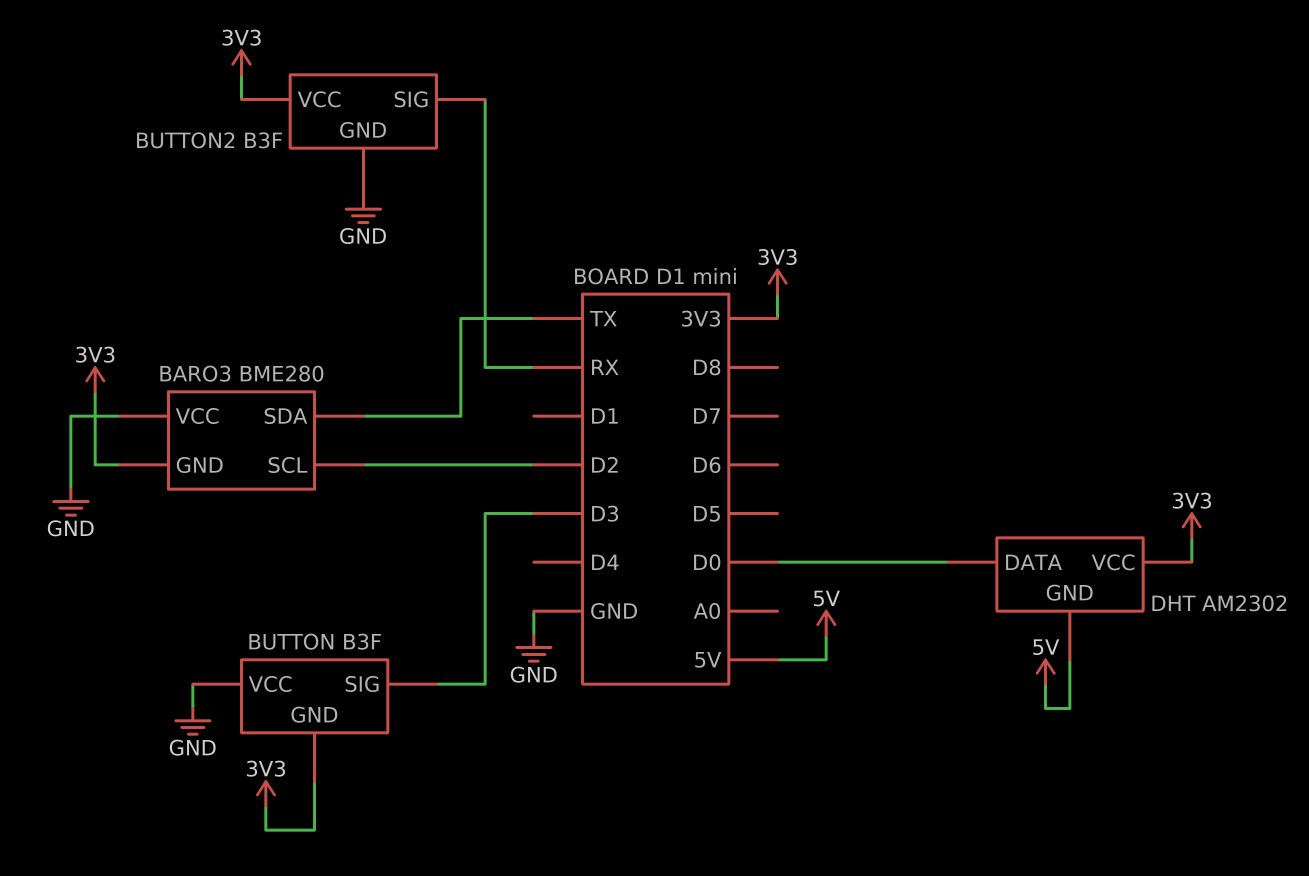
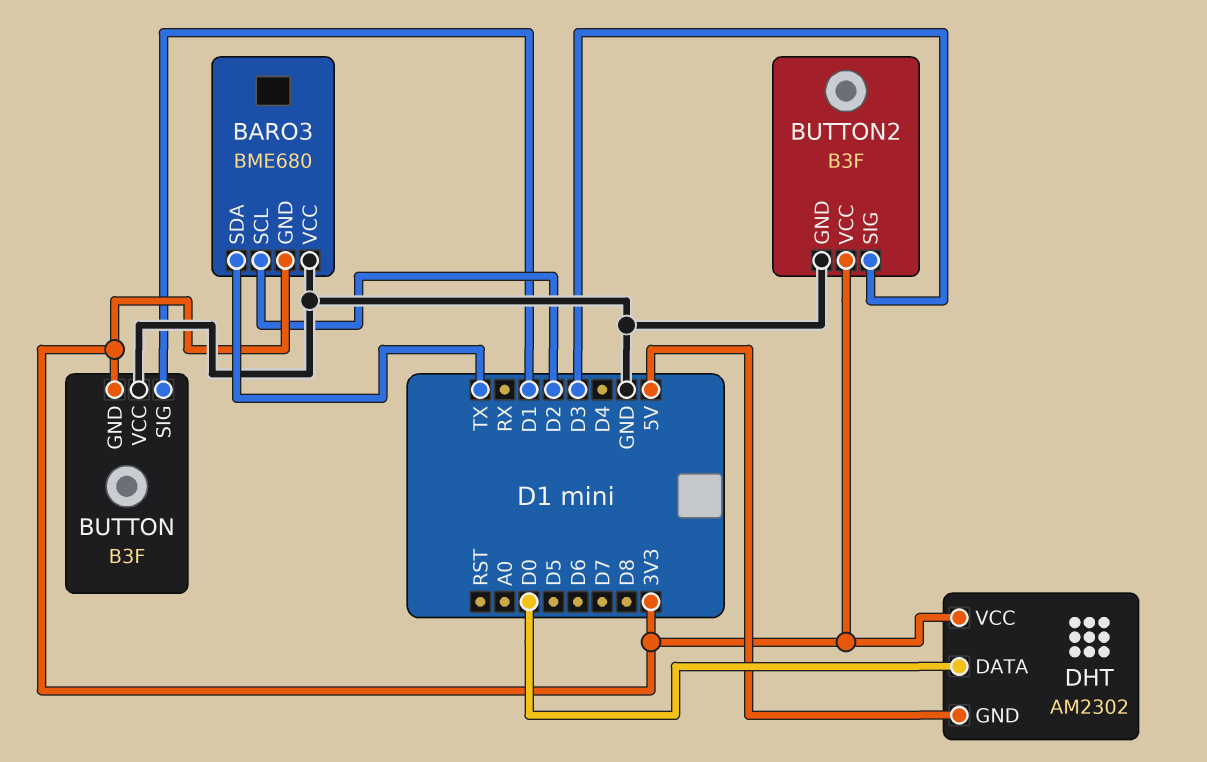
BARO3: BME280 -> BME680
BUTTON pin SIG: D3 -> D1
BUTTON2 pin SIG: RX -> D3

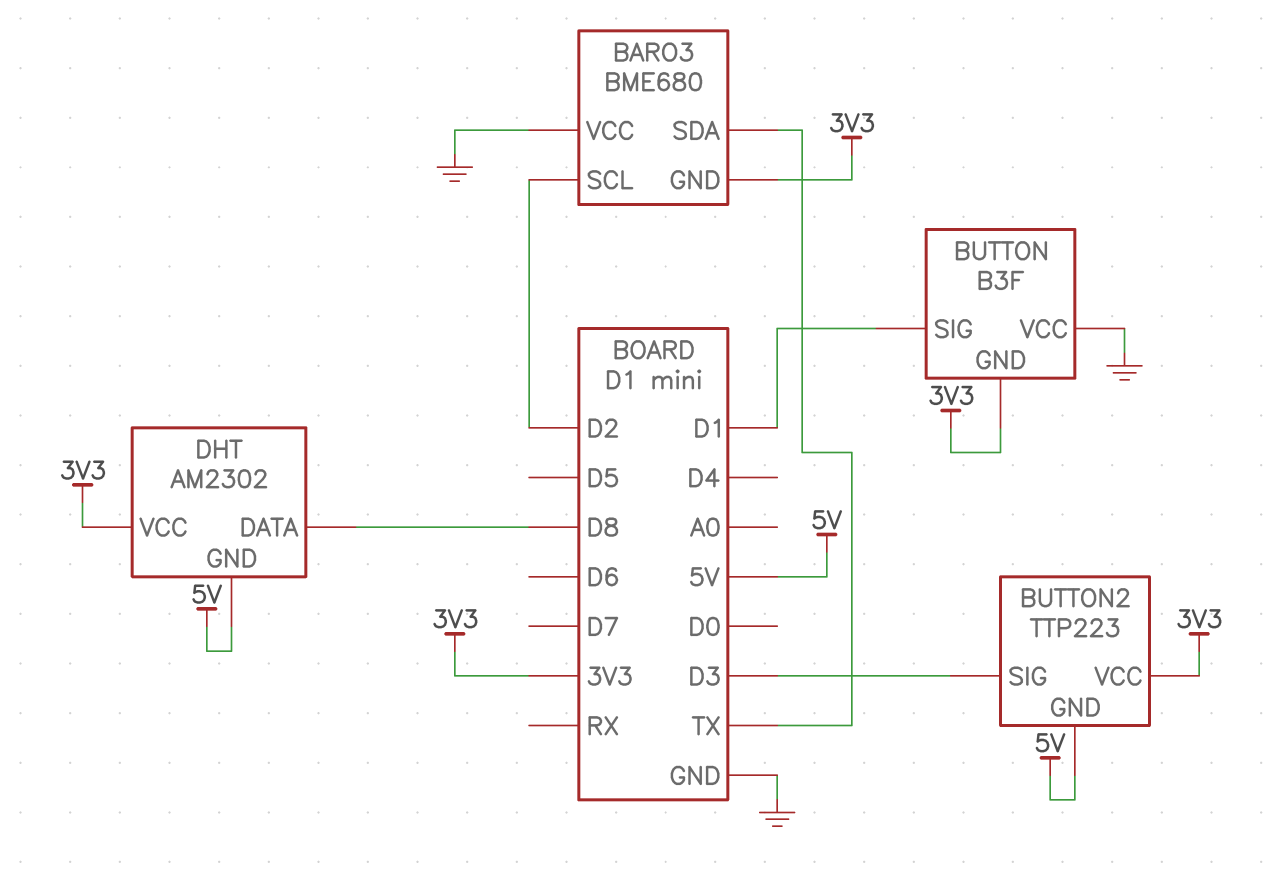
BUTTON2: B3F -> TTP223
BUTTON2 pin GND: GND -> 5V
DHT pin DATA: D0 -> D8

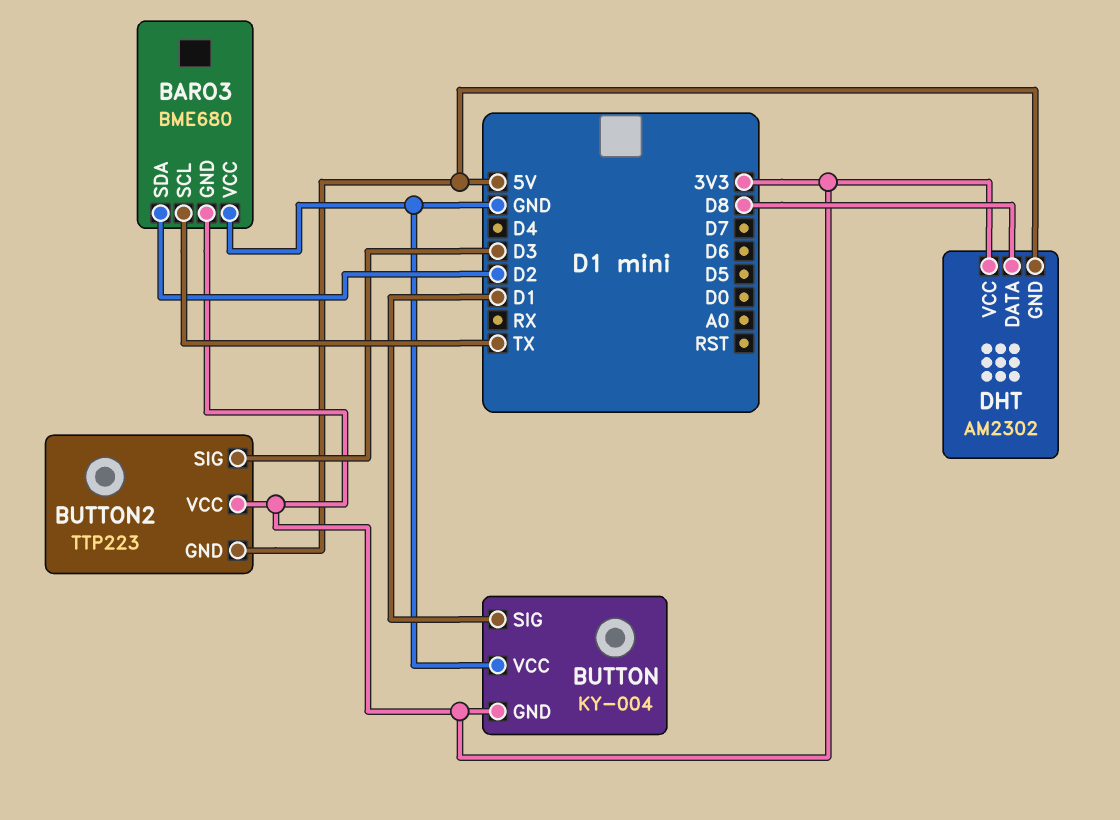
BARO3 pin SCL: D2 -> TX
BARO3 pin SDA: TX -> D2
BUTTON: B3F -> KY-004

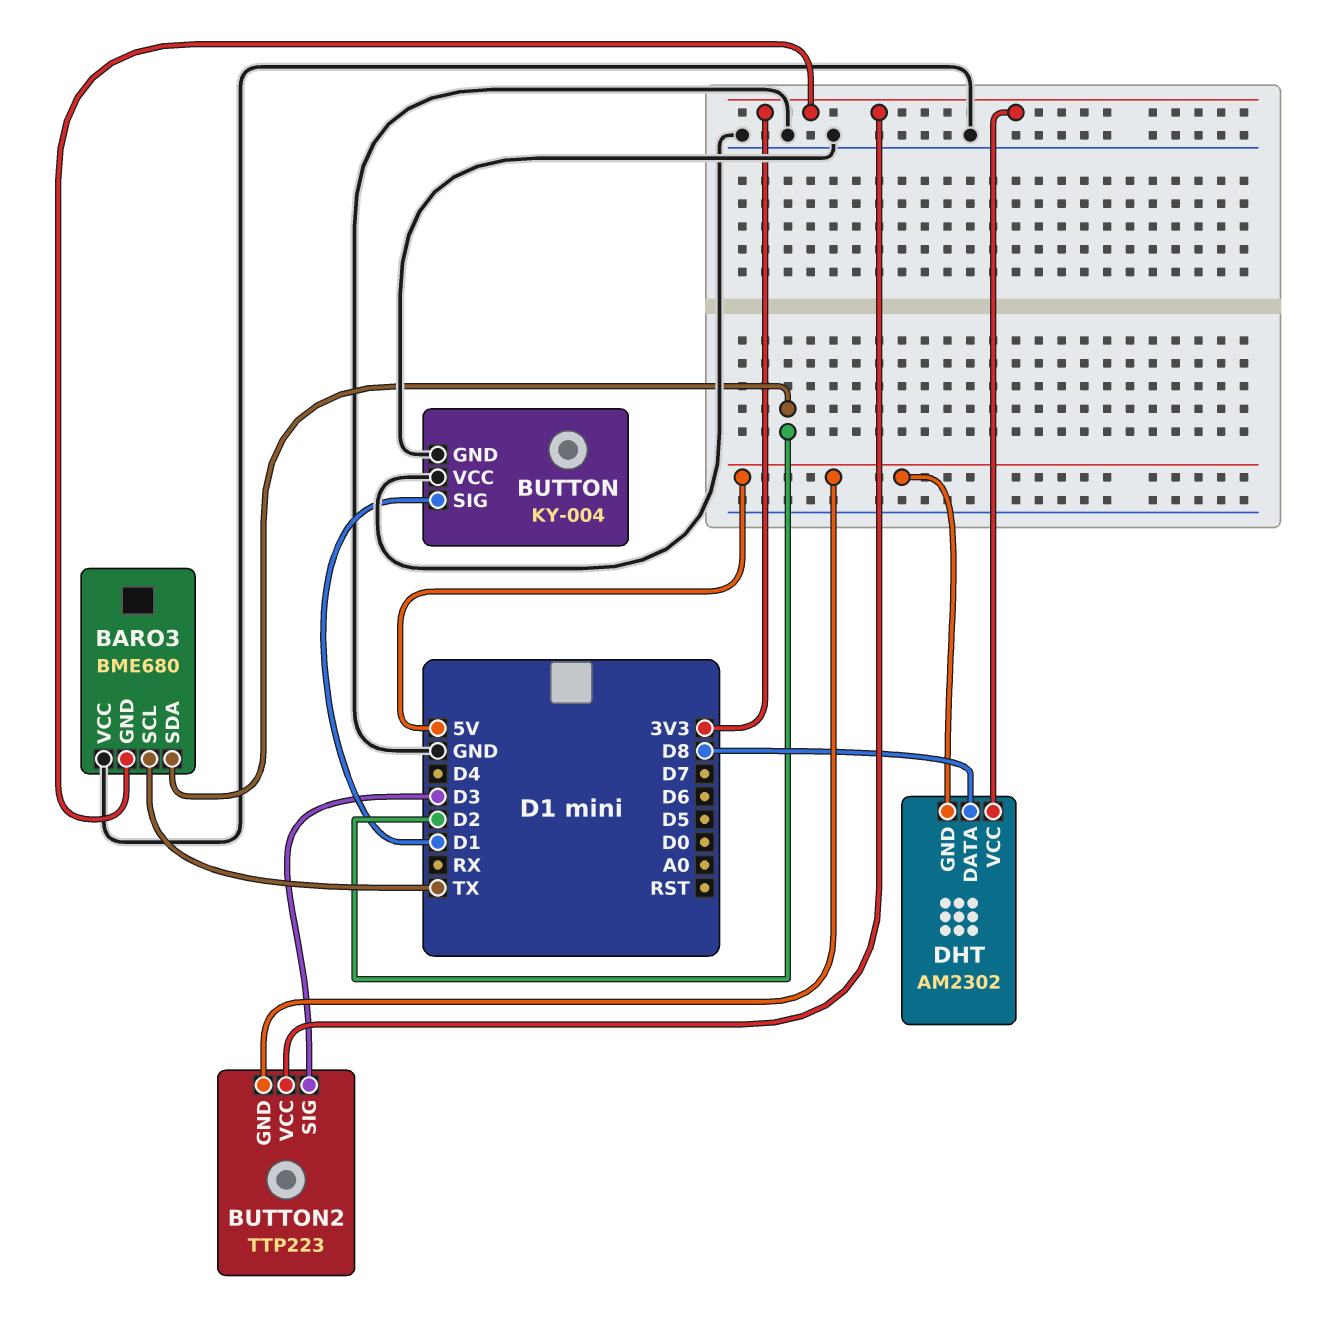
BUTTON pin GND: 3V3 -> GND

